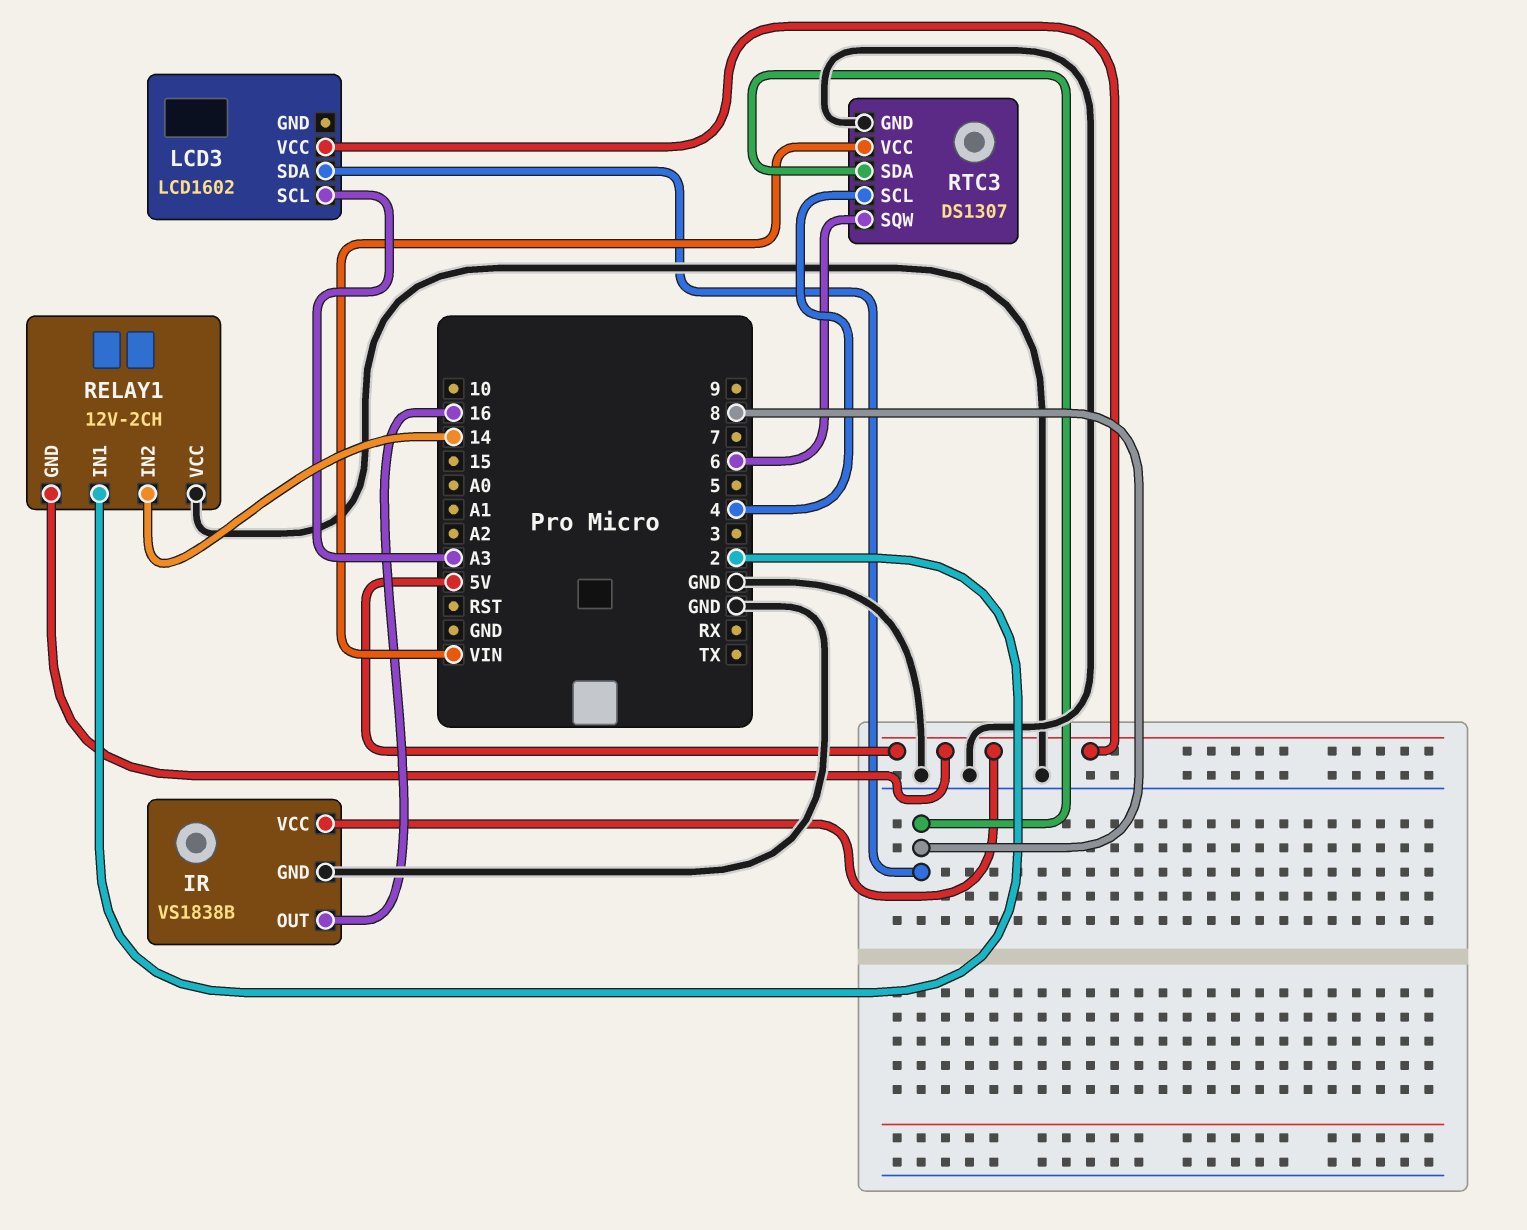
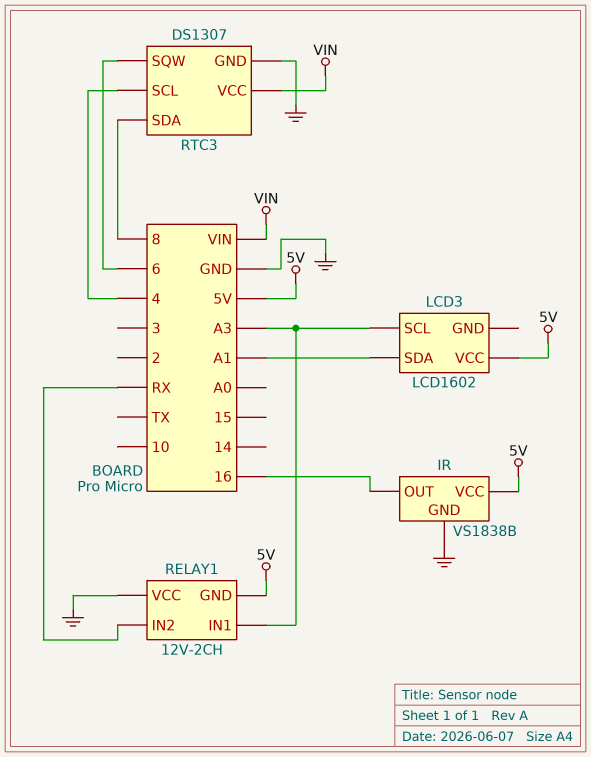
LCD3 pin SDA: 8 -> A1
RELAY1 pin IN1: 2 -> A3
RELAY1 pin IN2: 14 -> RX

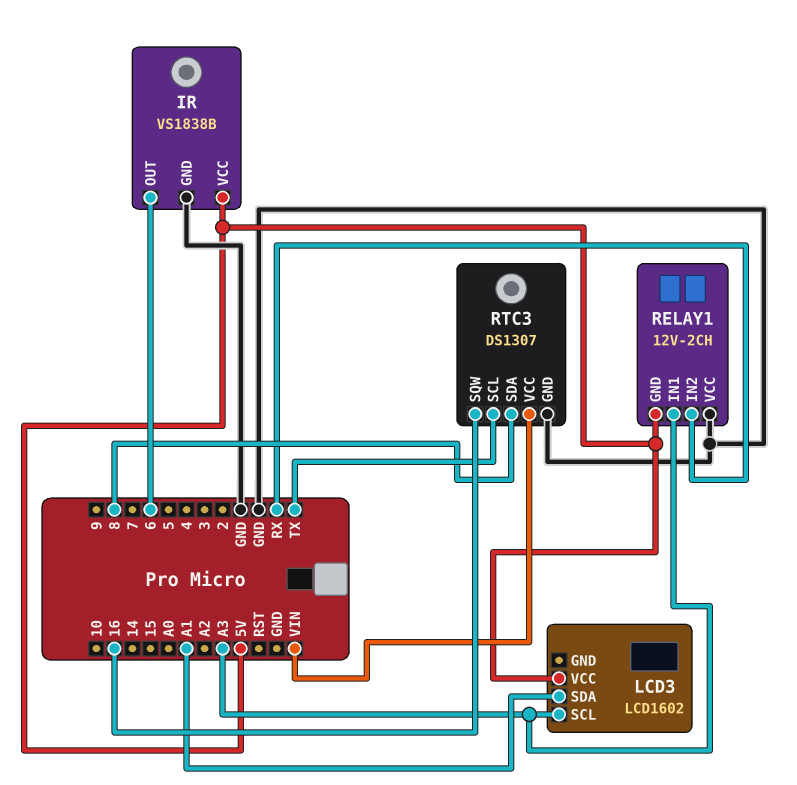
IR pin OUT: 16 -> 6
RTC3 pin SCL: 4 -> TX
RTC3 pin SQW: 6 -> 16

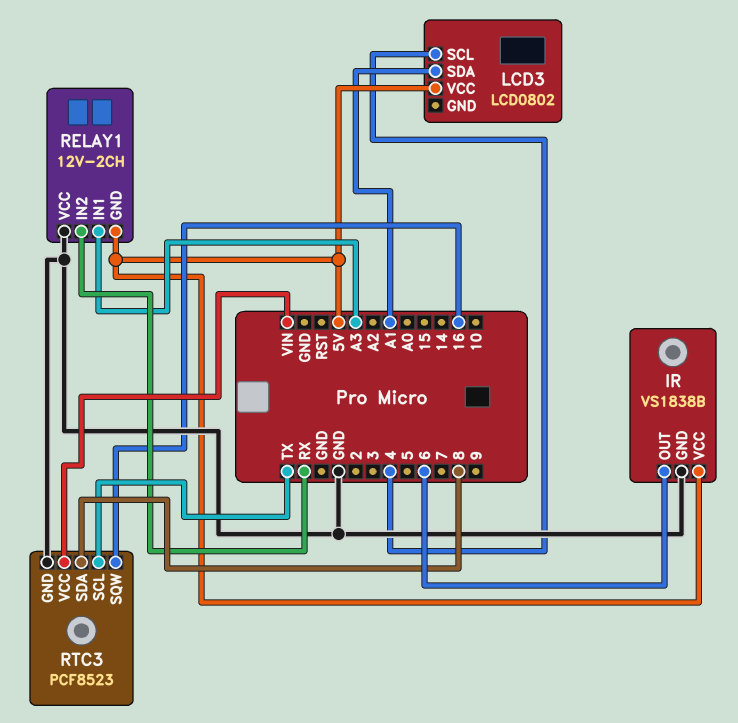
LCD3: LCD1602 -> LCD0802
LCD3 pin SCL: A3 -> 4
RTC3: DS1307 -> PCF8523

